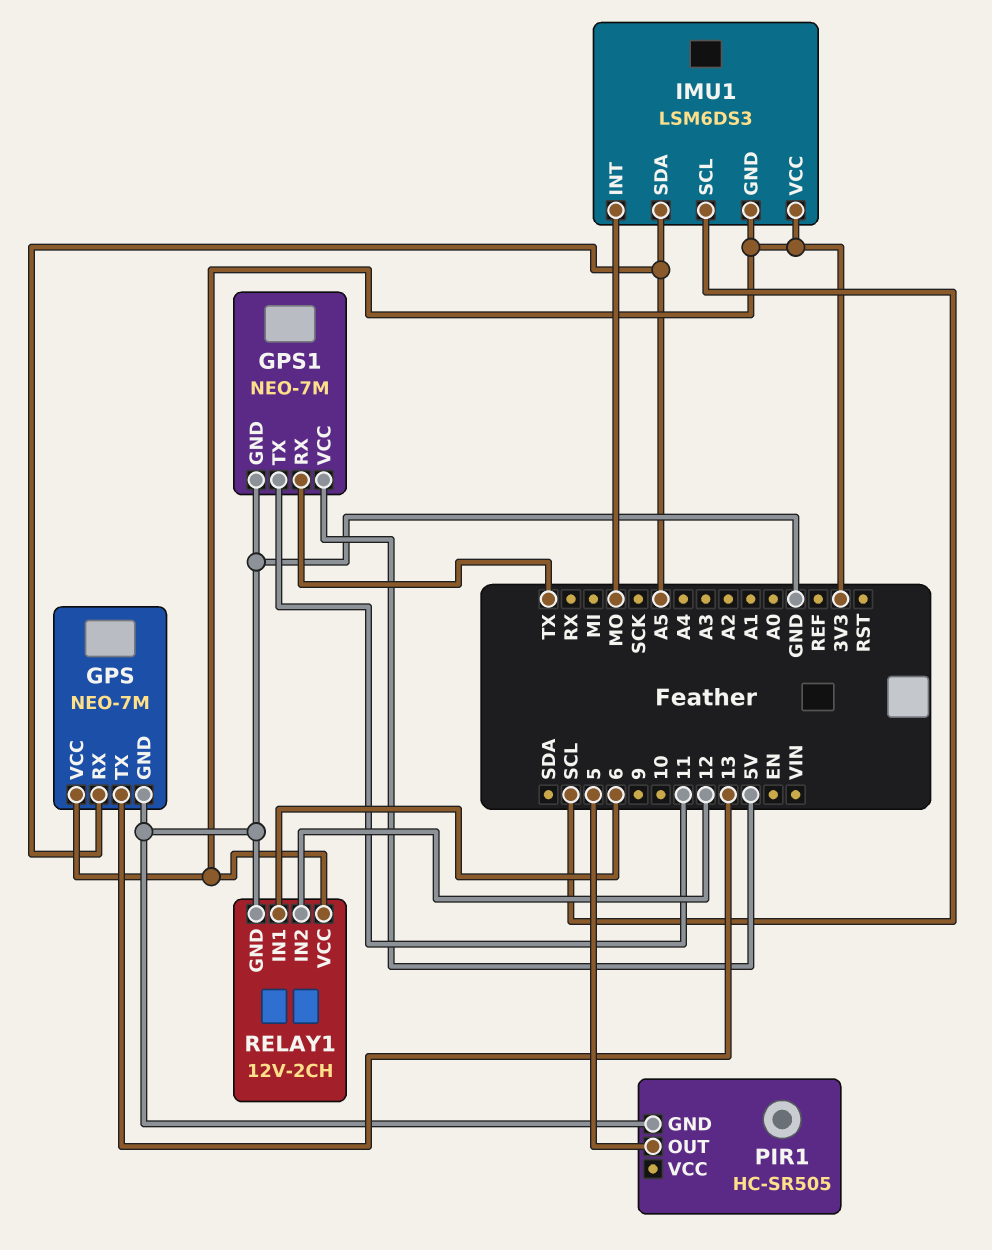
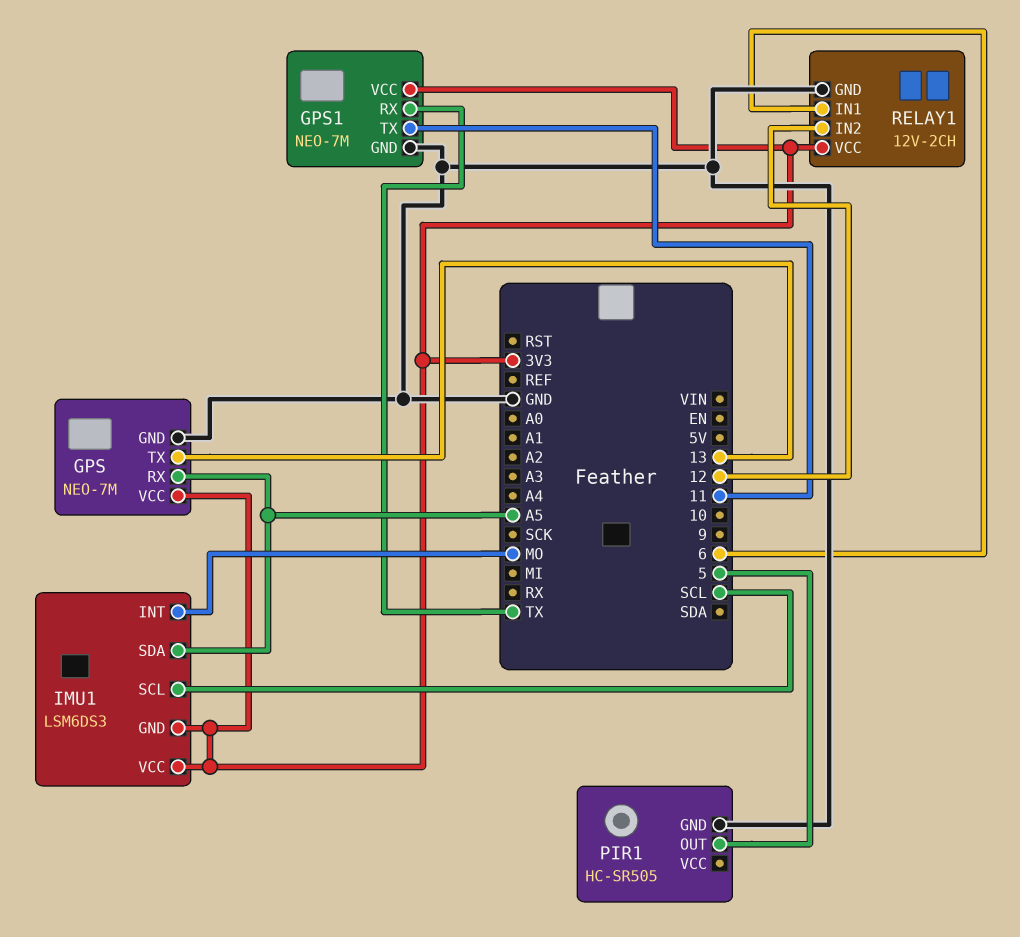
GPS1 pin VCC: 5V -> 3V3

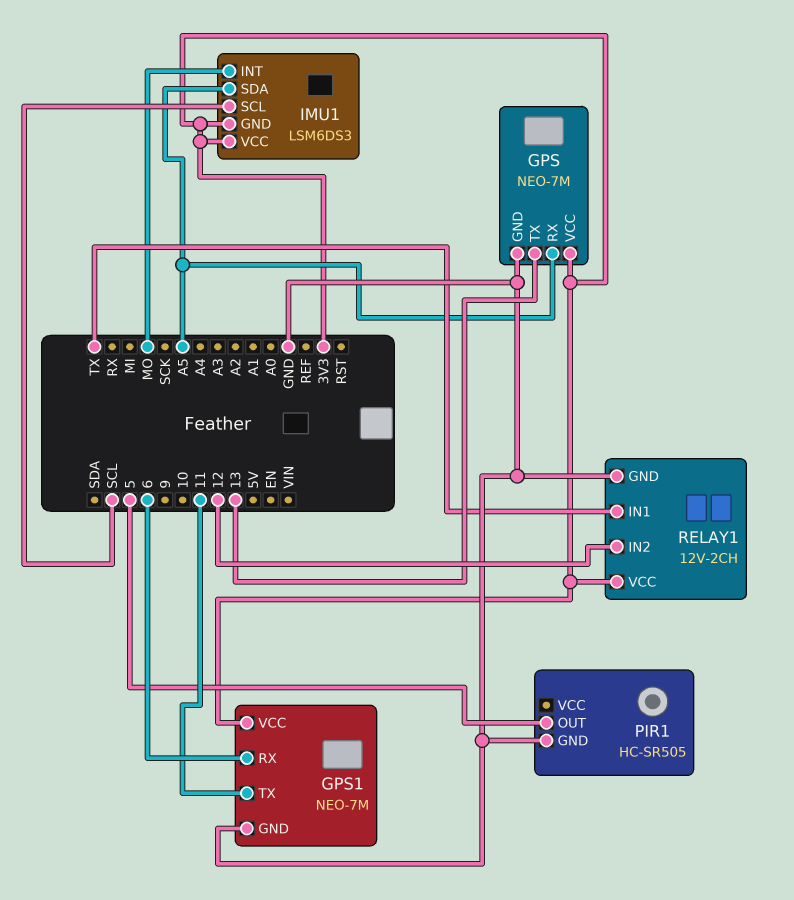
GPS1 pin RX: TX -> 6
RELAY1 pin IN1: 6 -> TX

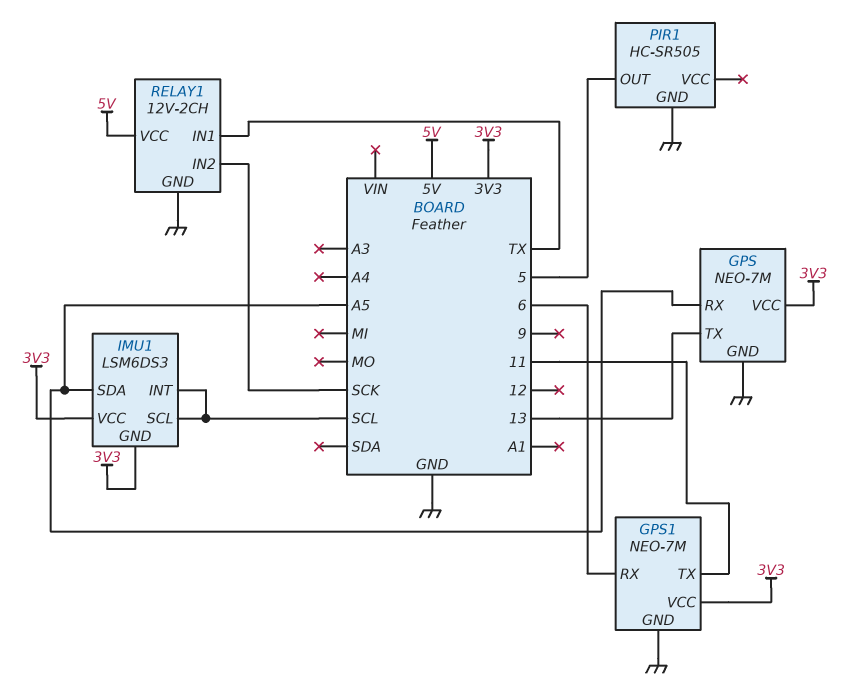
IMU1 pin INT: MO -> SCL
RELAY1 pin IN2: 12 -> SCK
RELAY1 pin VCC: 3V3 -> 5V

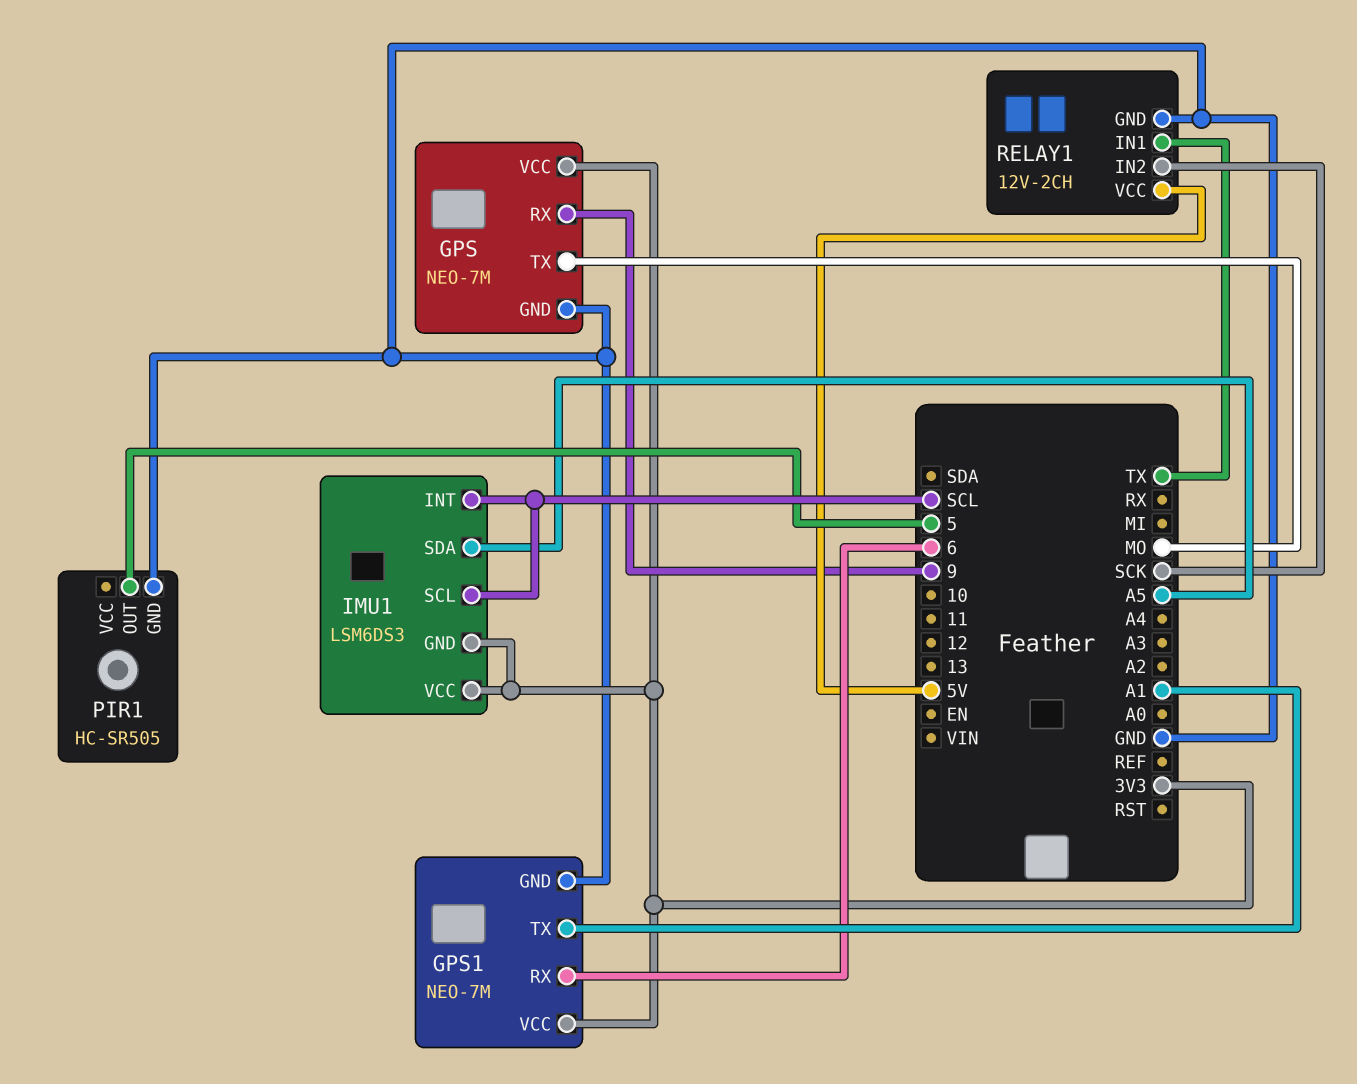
GPS pin RX: A5 -> 9
GPS pin TX: 13 -> MO
GPS1 pin TX: 11 -> A1

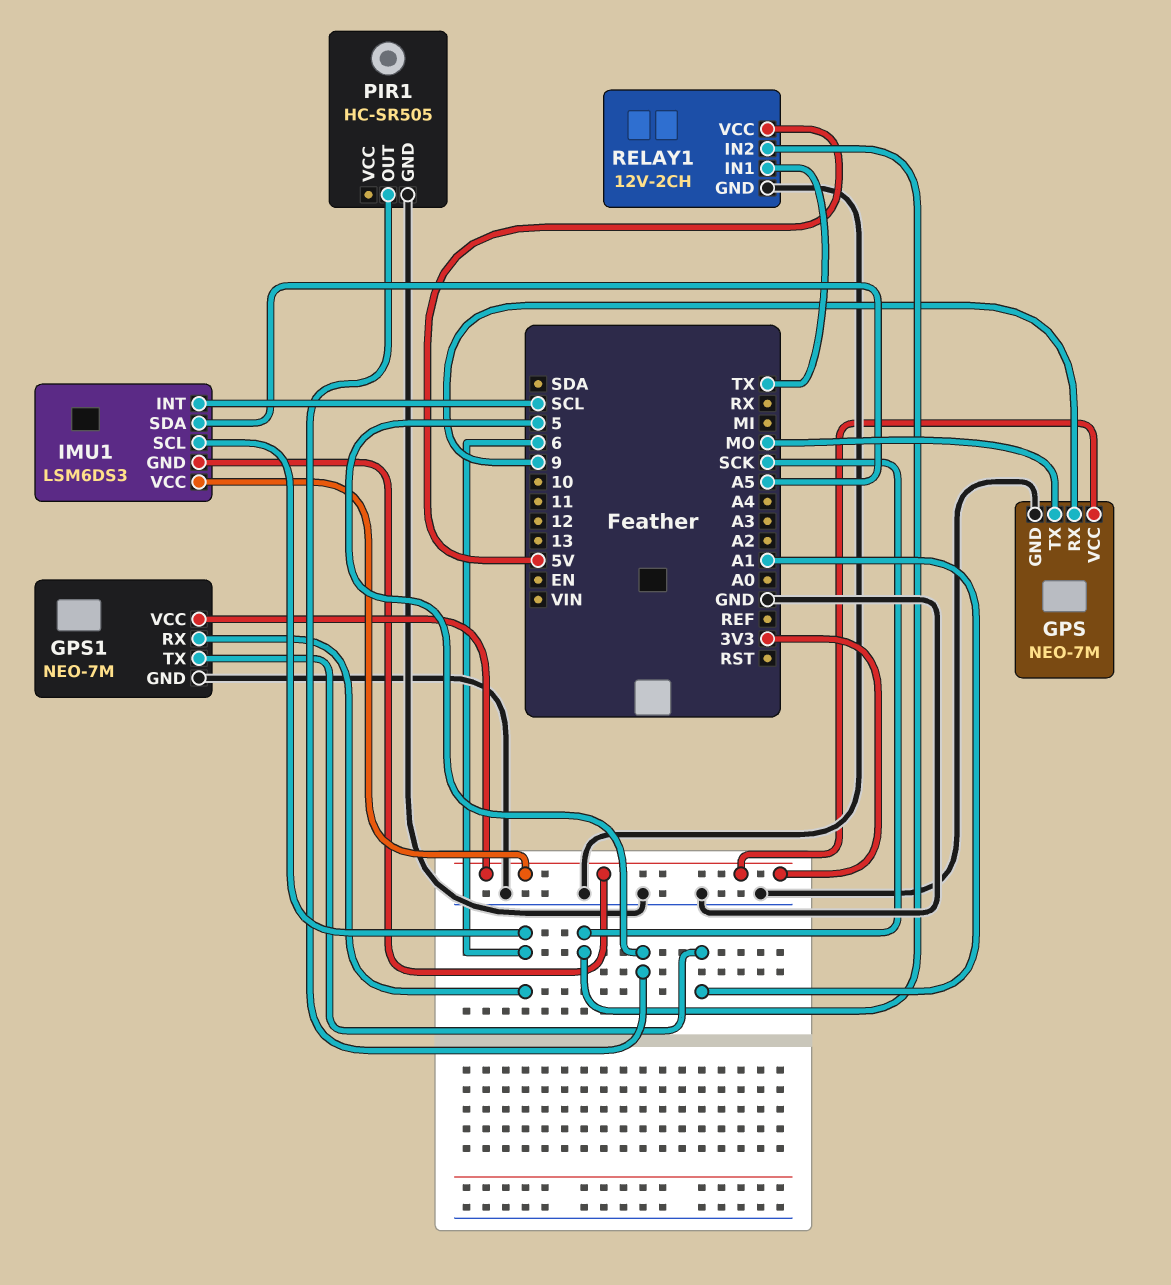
IMU1 pin SCL: SCL -> 6

